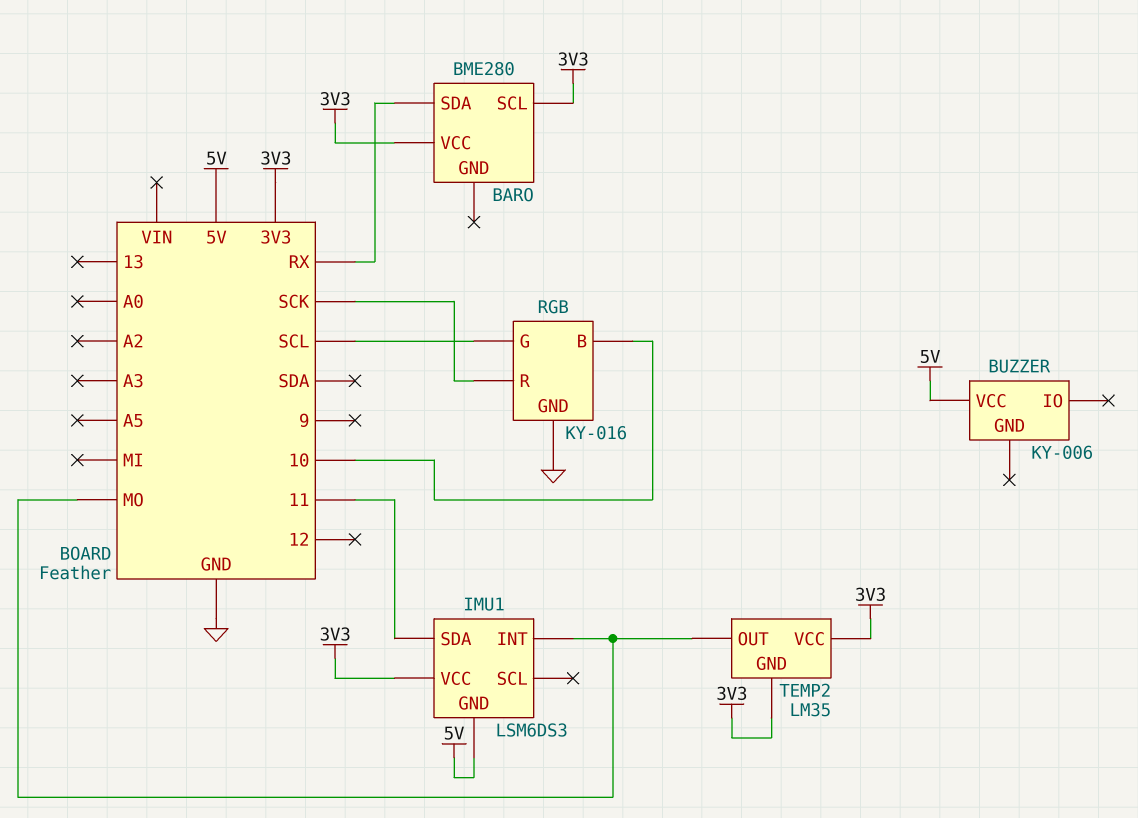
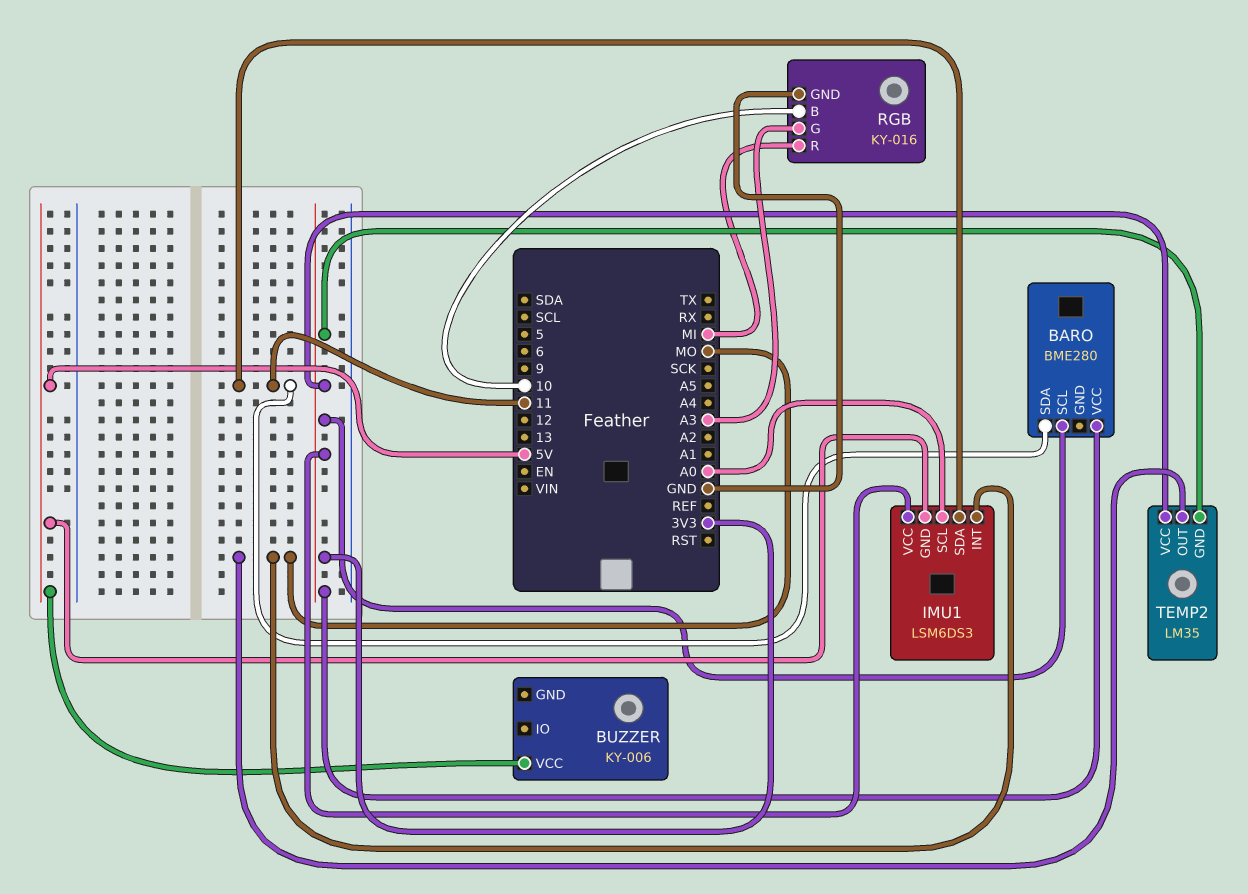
BARO pin SDA: RX -> 11
IMU1 pin SCL: none -> A0
RGB pin G: SCL -> A3
RGB pin R: SCK -> MI

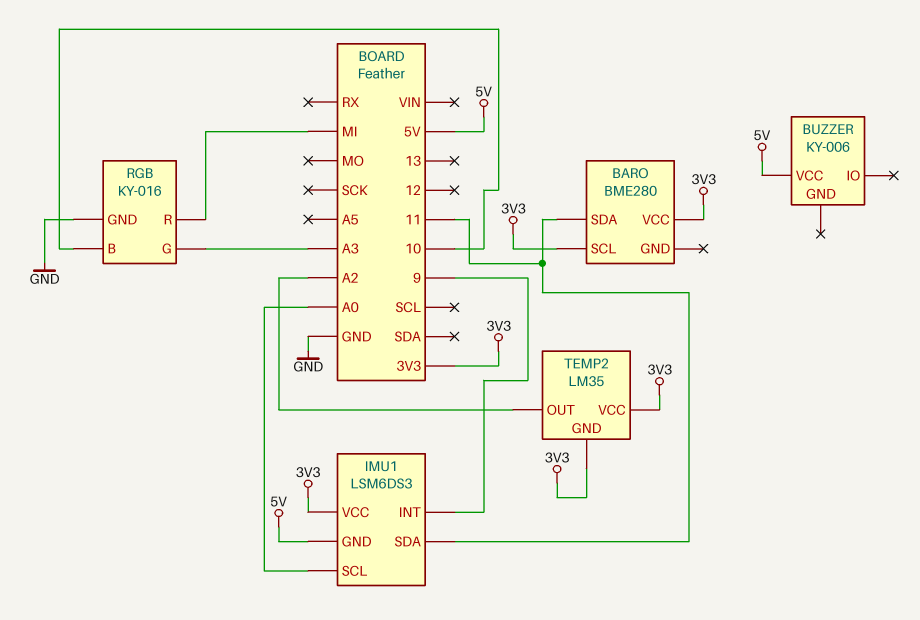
IMU1 pin INT: MO -> 9
TEMP2 pin OUT: MO -> A2

